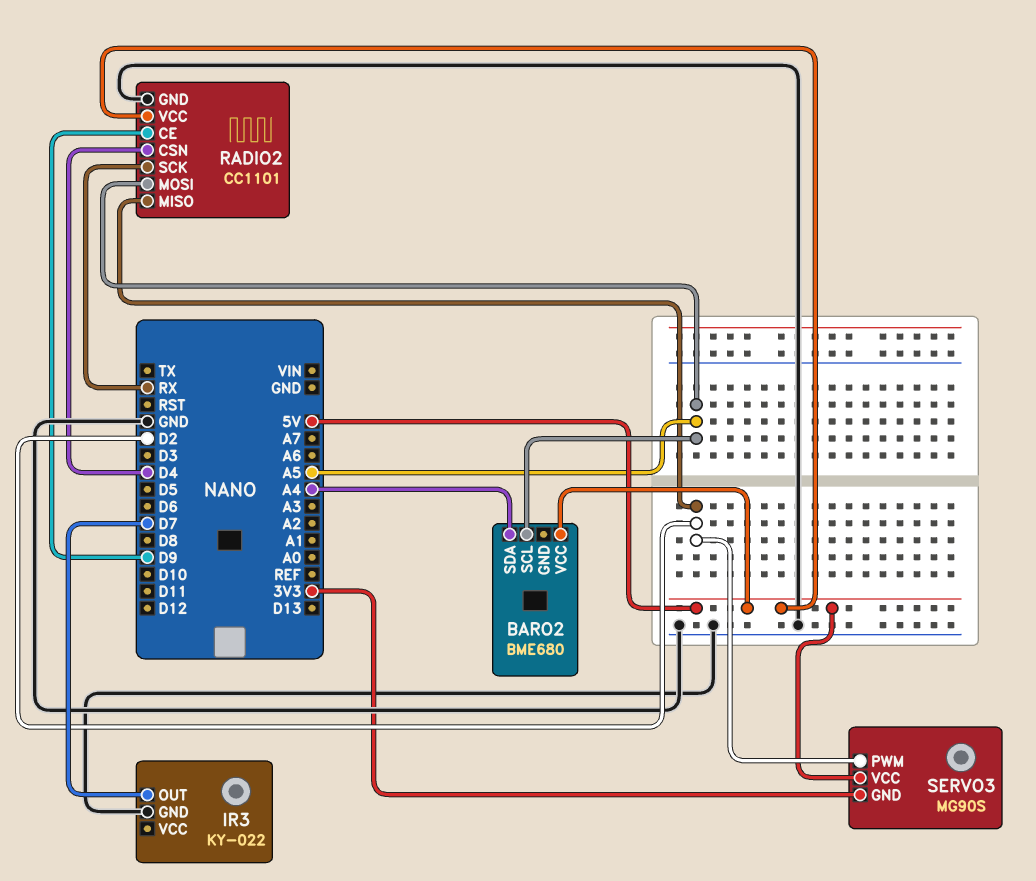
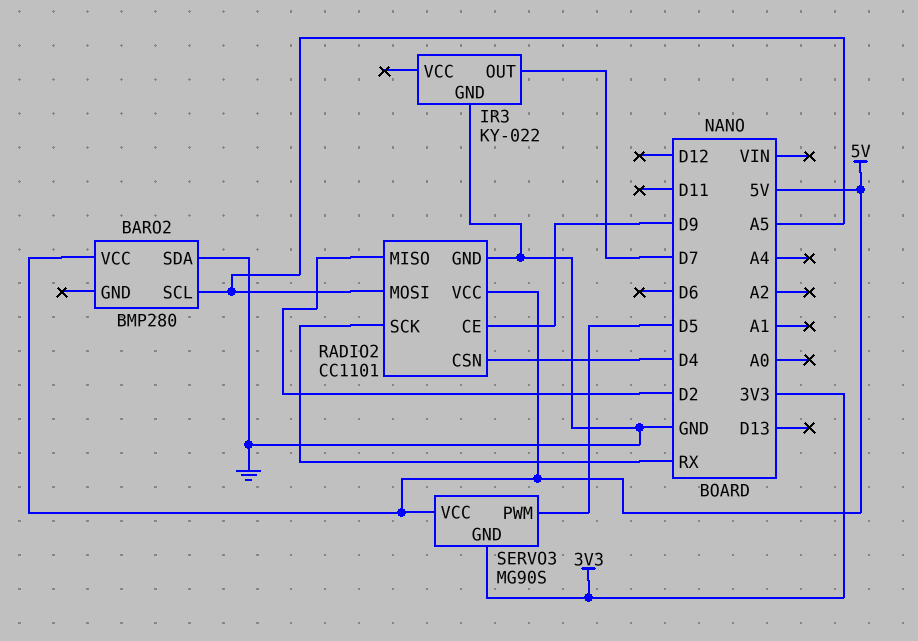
BARO2: BME680 -> BMP280
BARO2 pin SDA: A4 -> GND
SERVO3 pin PWM: D2 -> D5

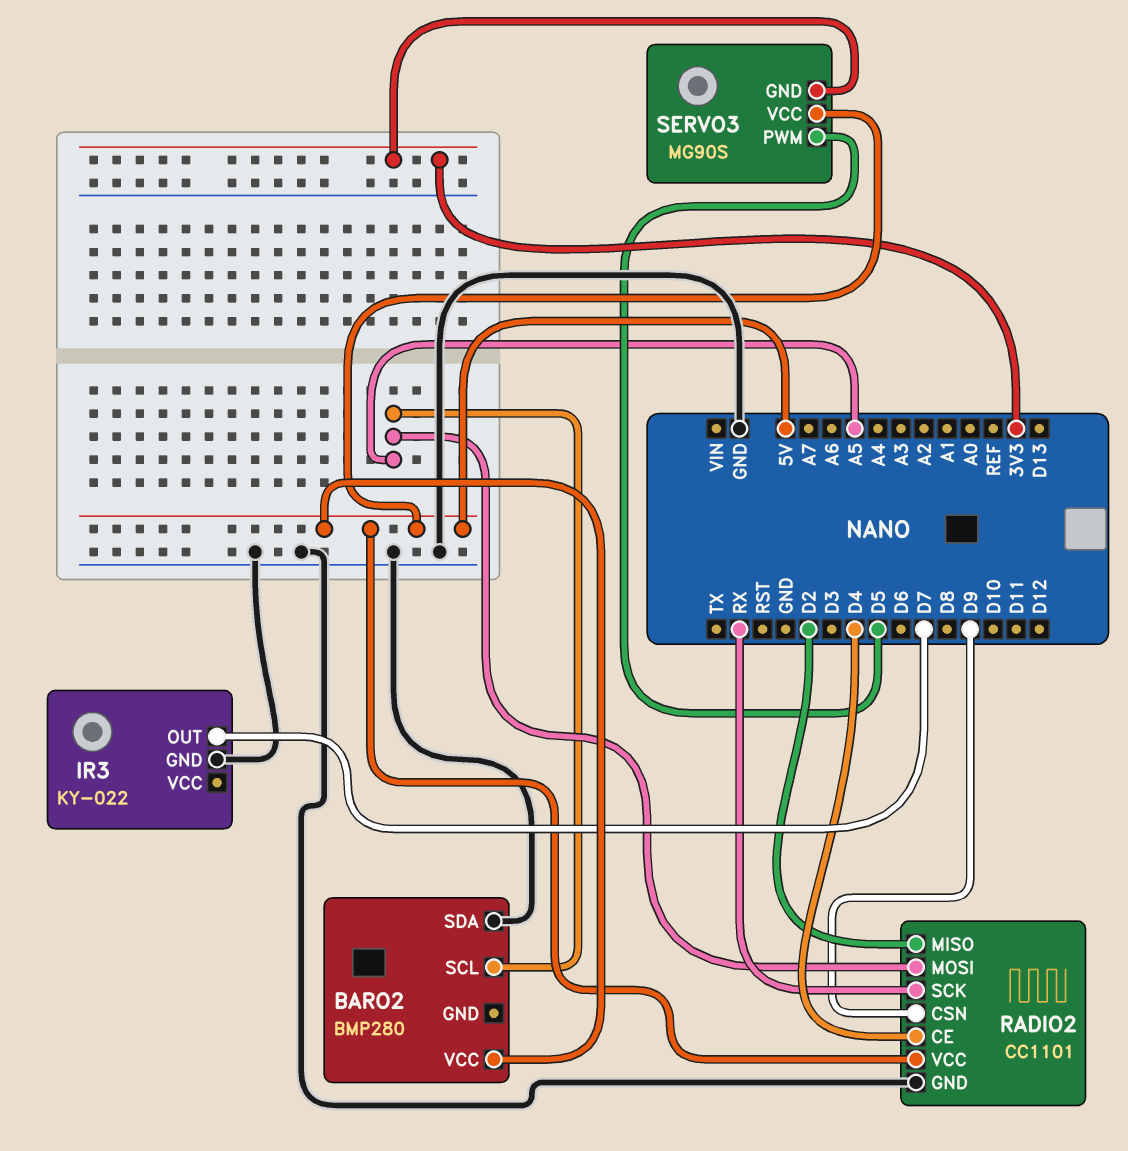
RADIO2 pin CE: D9 -> D4
RADIO2 pin CSN: D4 -> D9

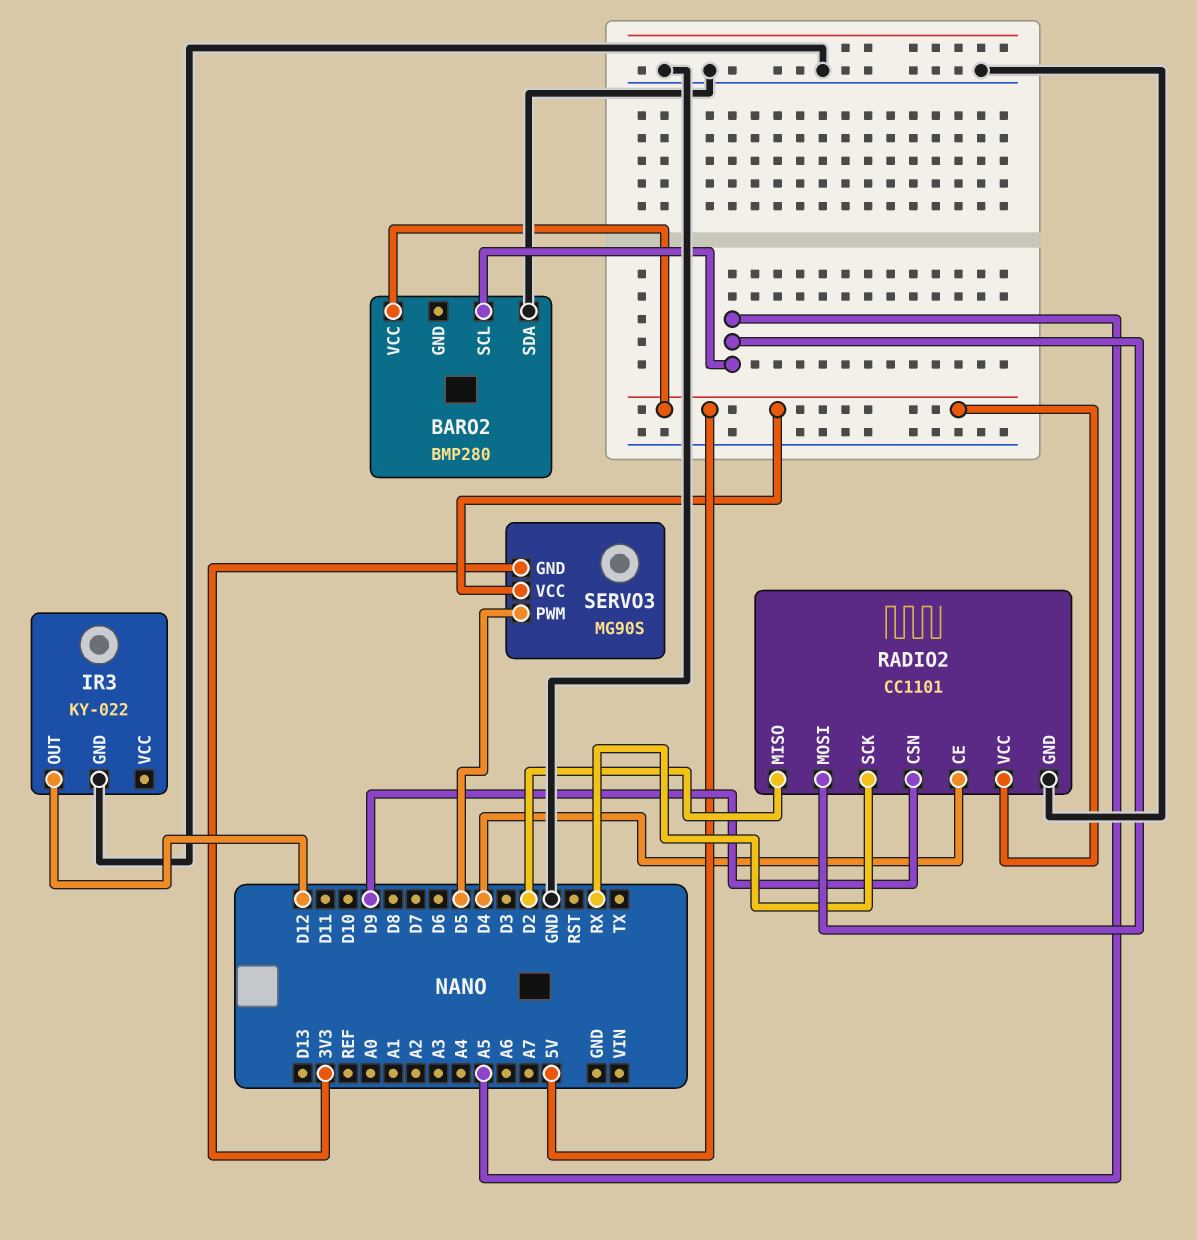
IR3 pin OUT: D7 -> D12

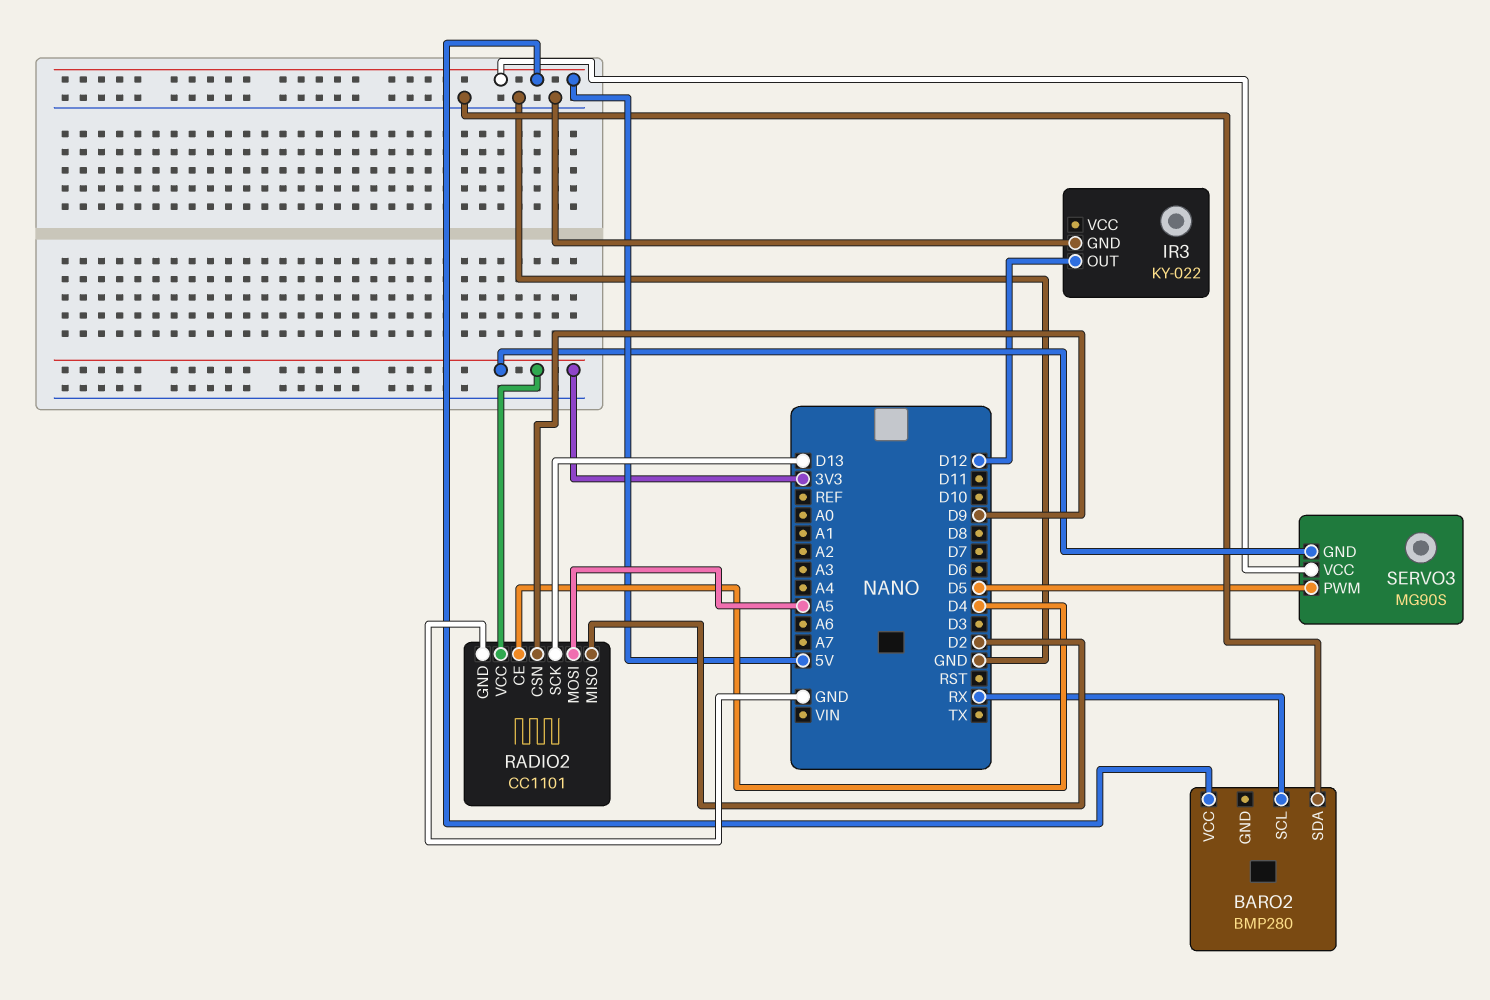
BARO2 pin SCL: A5 -> RX
RADIO2 pin SCK: RX -> D13
RADIO2 pin VCC: 5V -> 3V3

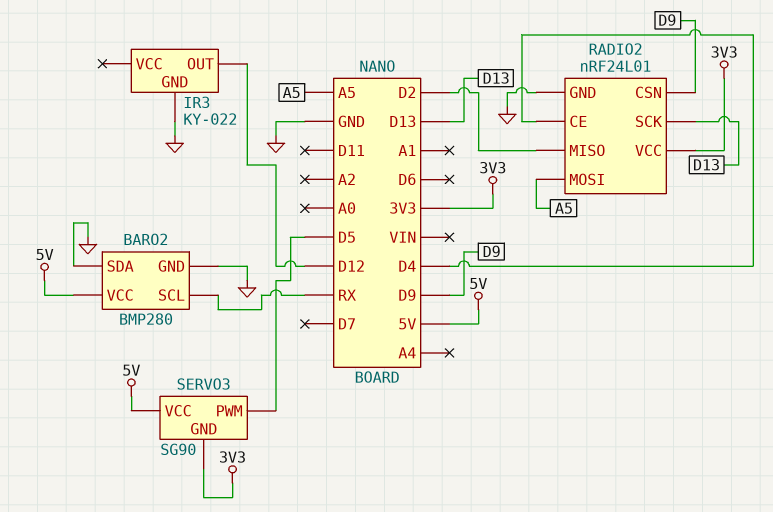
BARO2 pin GND: none -> GND
RADIO2: CC1101 -> nRF24L01
SERVO3: MG90S -> SG90

